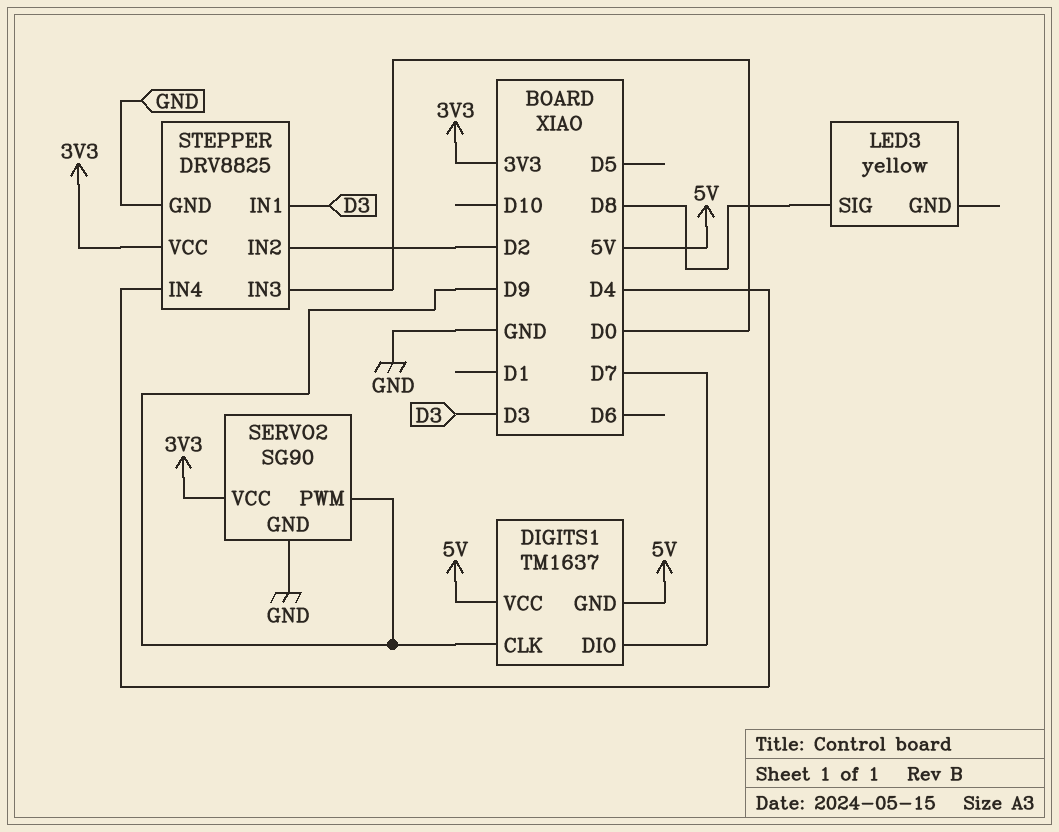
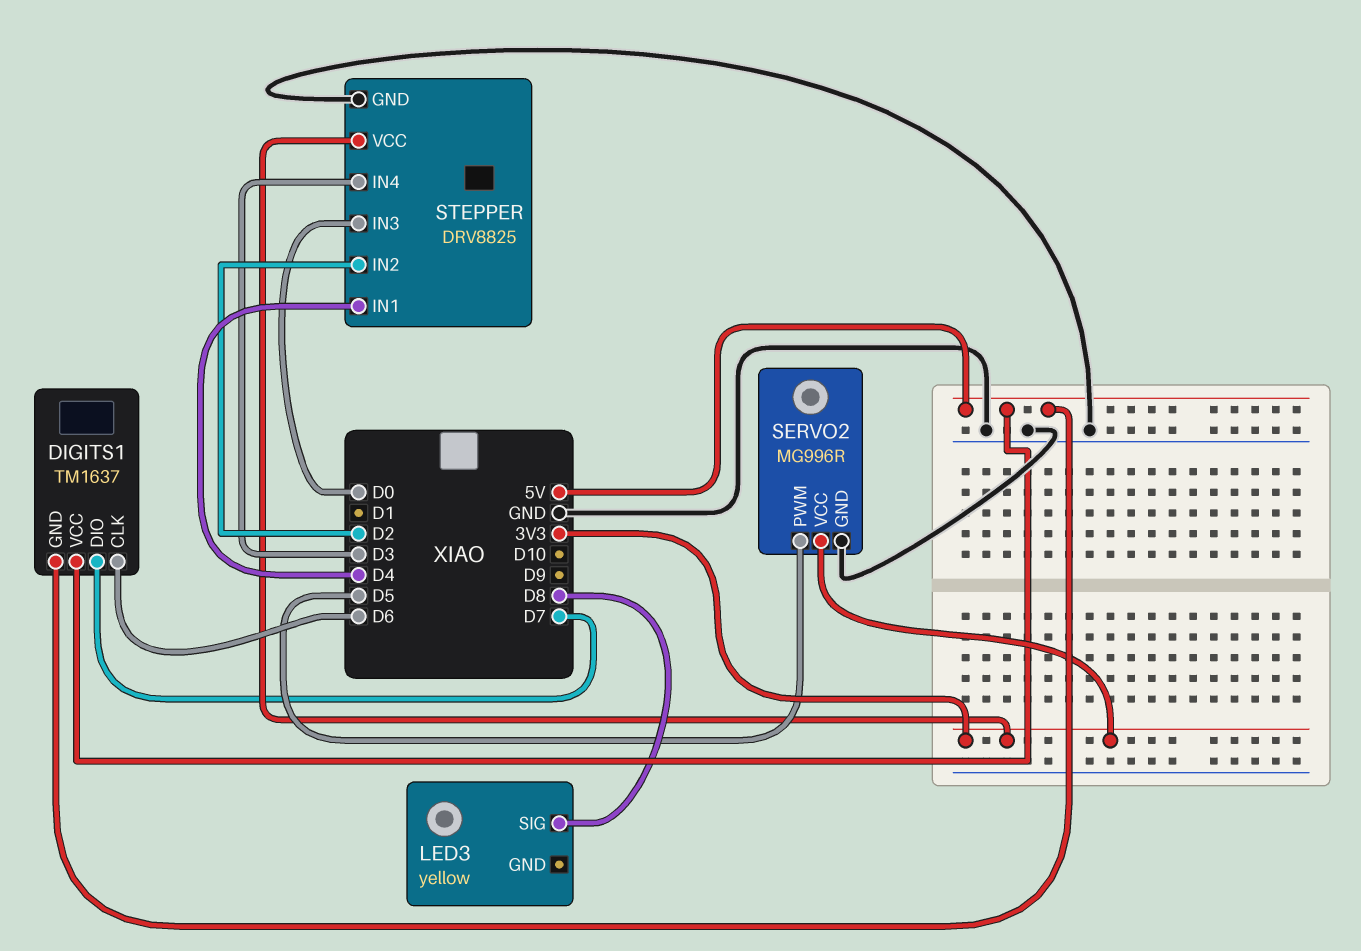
DIGITS1 pin CLK: D9 -> D6
SERVO2: SG90 -> MG996R
SERVO2 pin PWM: D9 -> D5
STEPPER pin IN1: D3 -> D4
STEPPER pin IN4: D4 -> D3

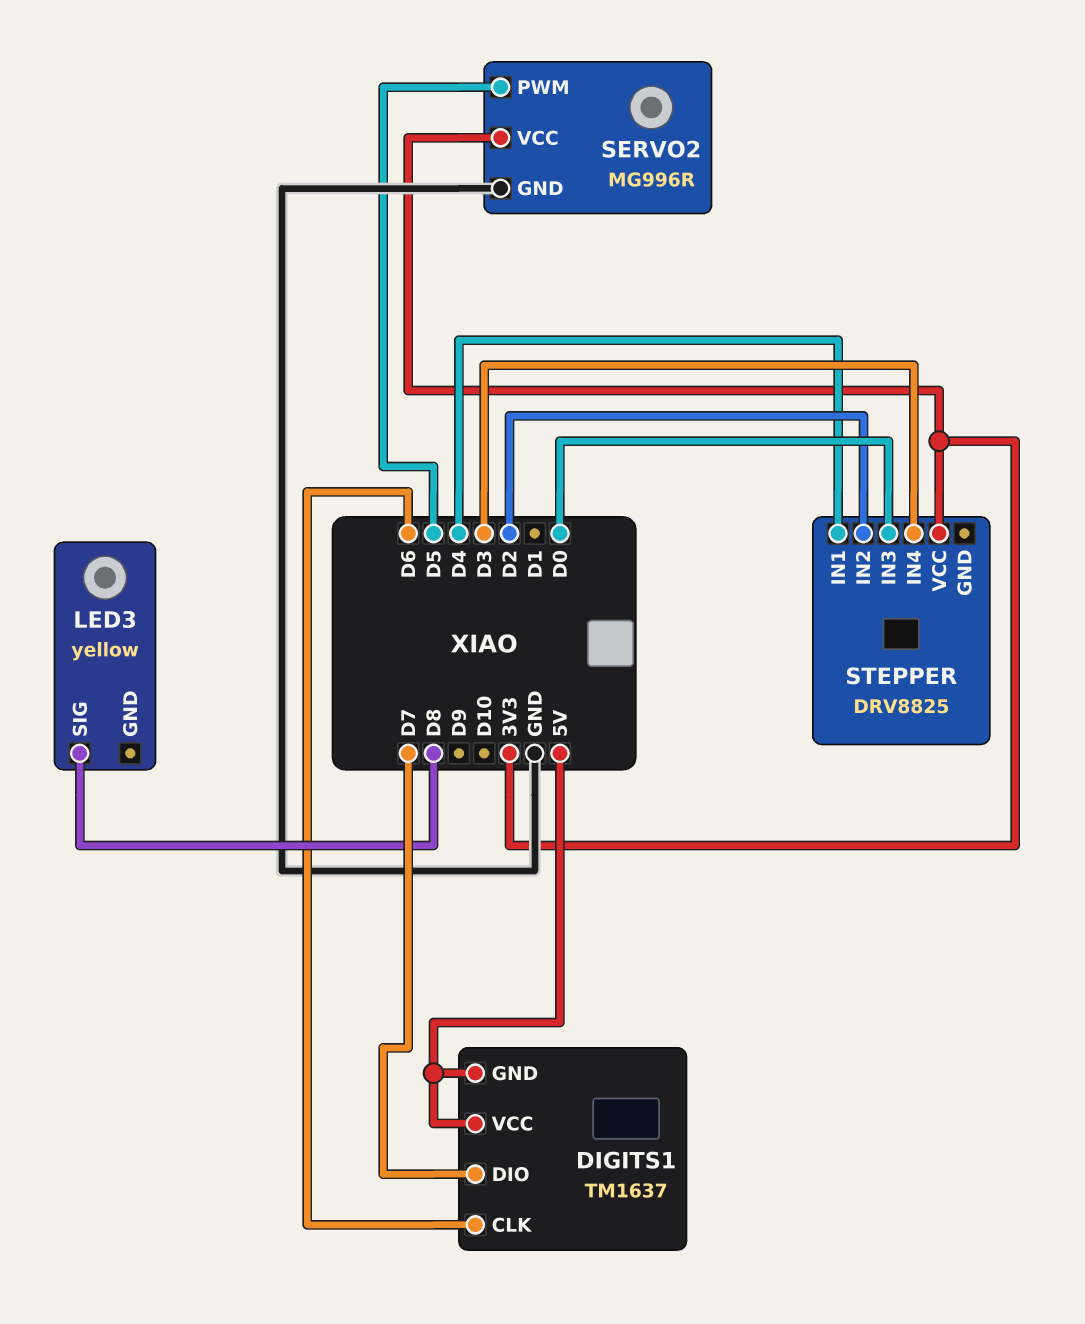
STEPPER pin GND: GND -> none

